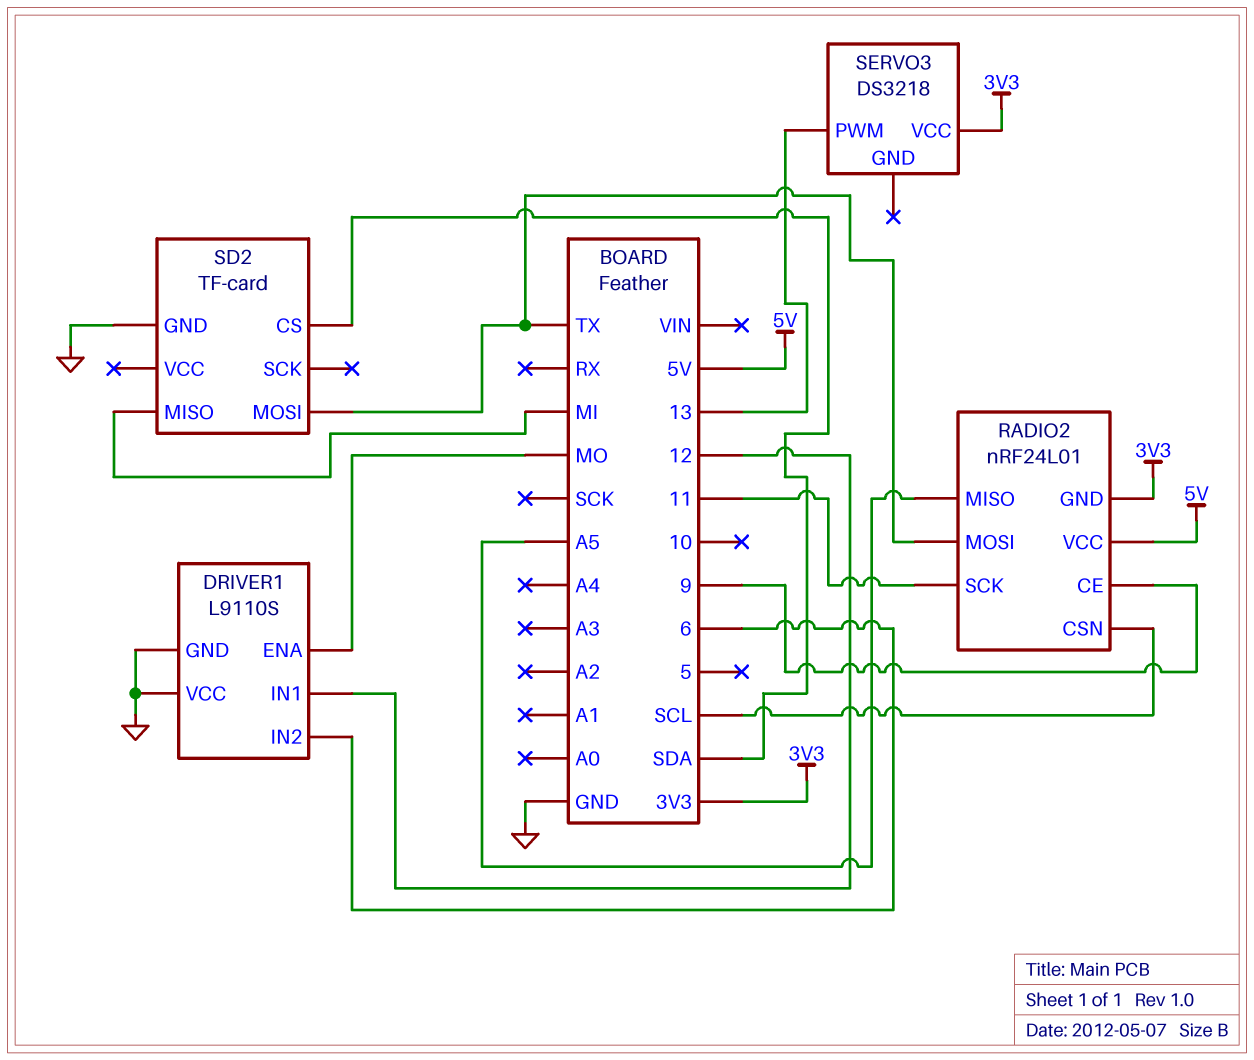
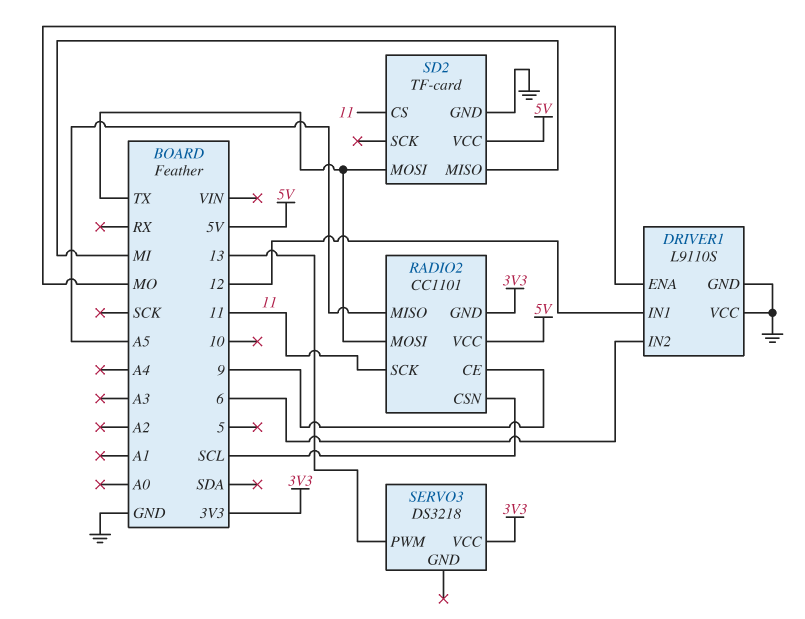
RADIO2: nRF24L01 -> CC1101
SD2 pin CS: SDA -> 11
SD2 pin VCC: none -> 5V

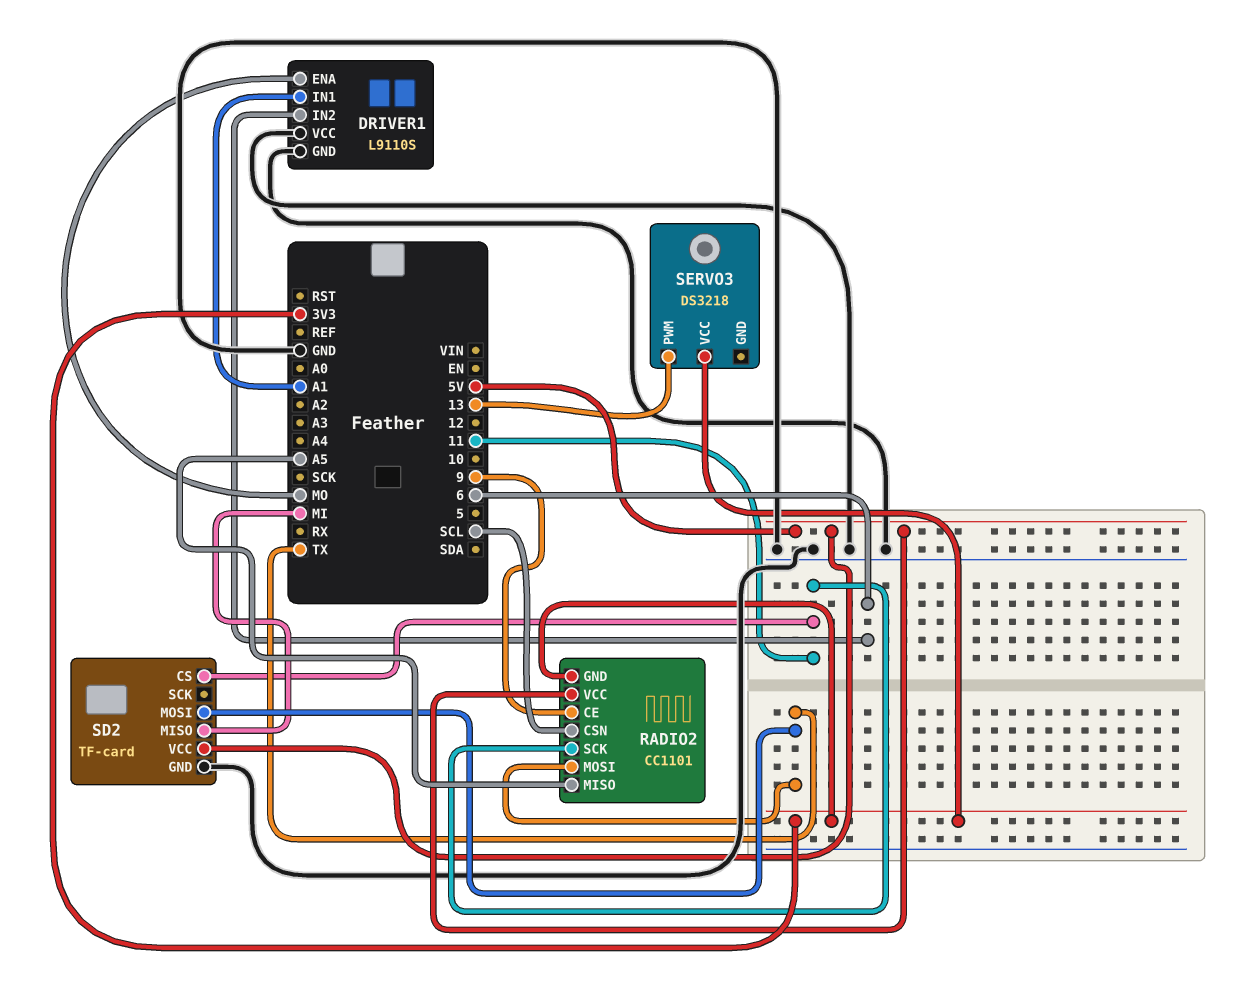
DRIVER1 pin IN1: 12 -> A1

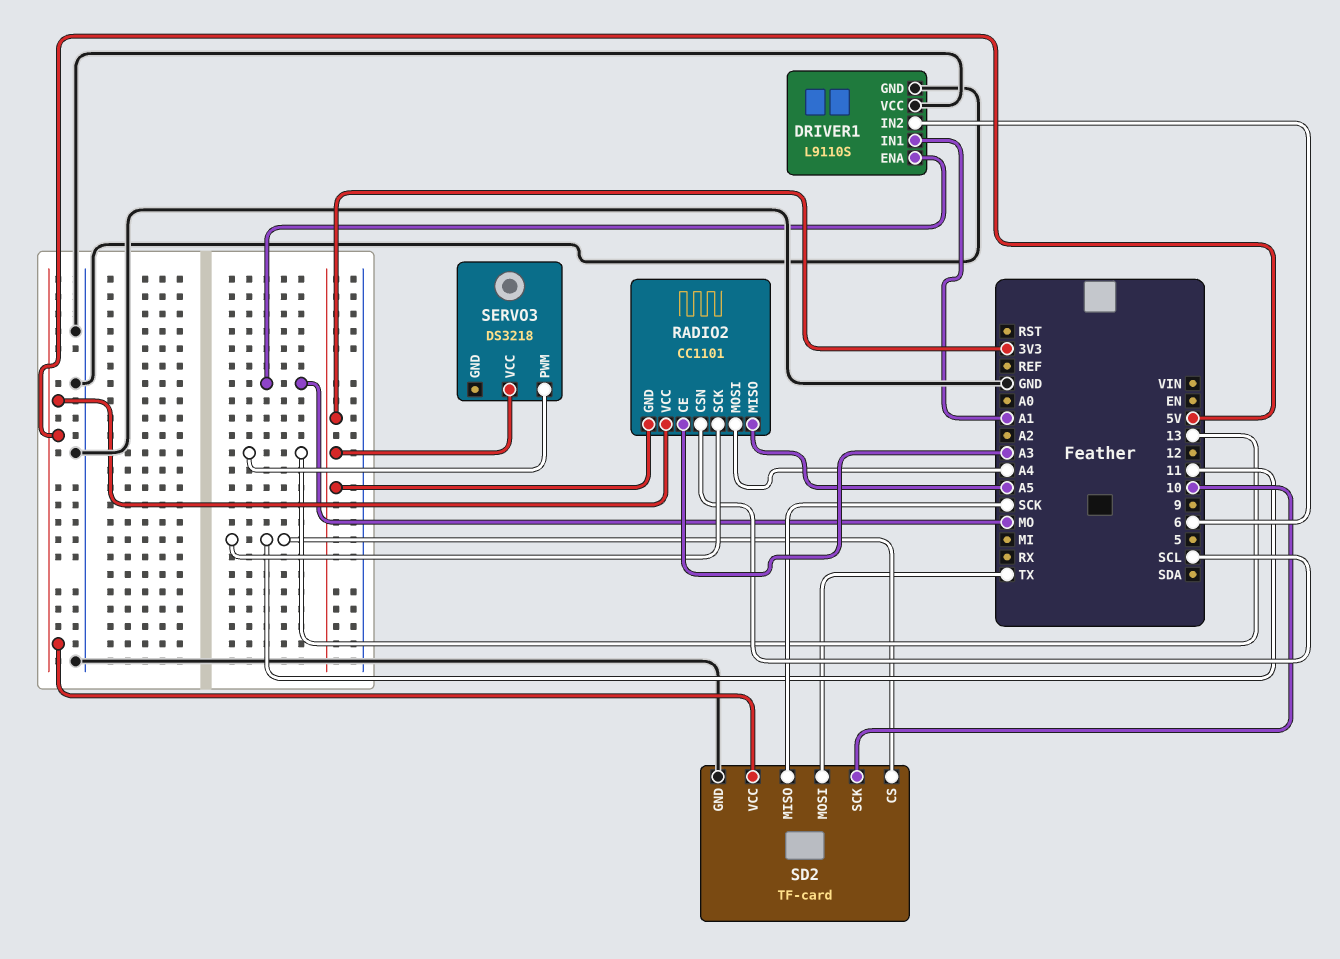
RADIO2 pin CE: 9 -> A3
RADIO2 pin MOSI: TX -> A4
SD2 pin MISO: MI -> SCK
SD2 pin SCK: none -> 10

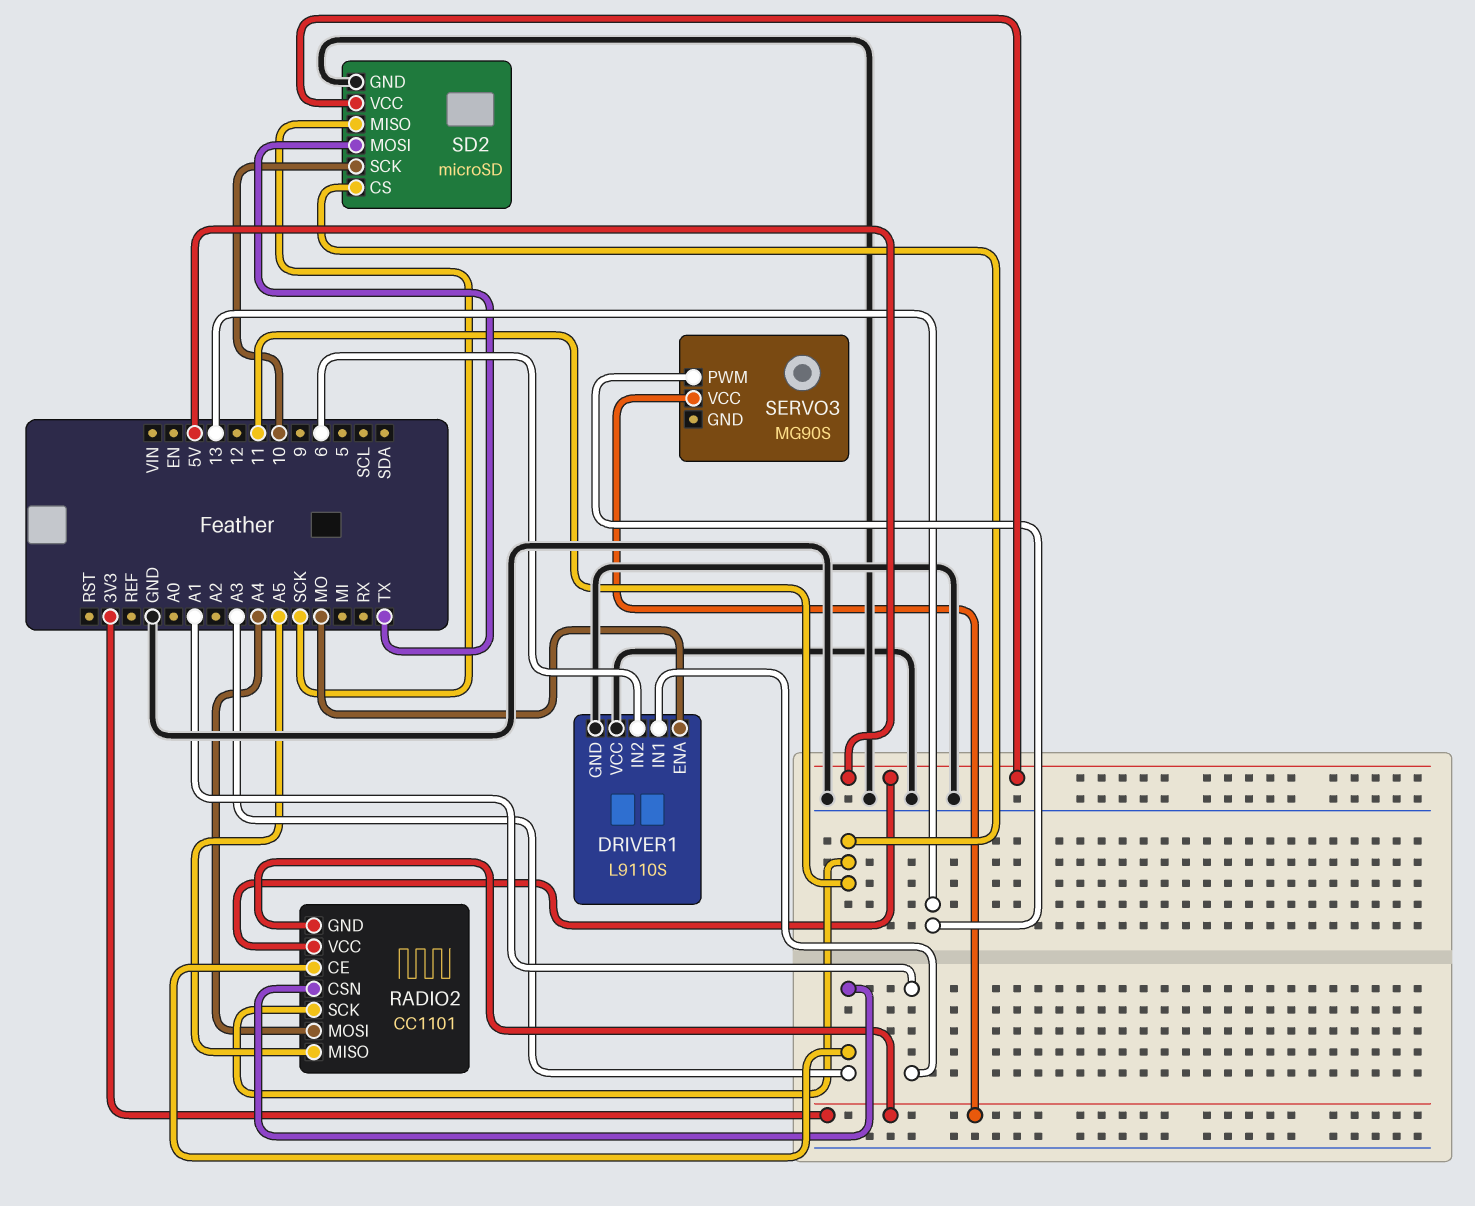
RADIO2 pin CSN: SCL -> A3
SD2: TF-card -> microSD
SERVO3: DS3218 -> MG90S

